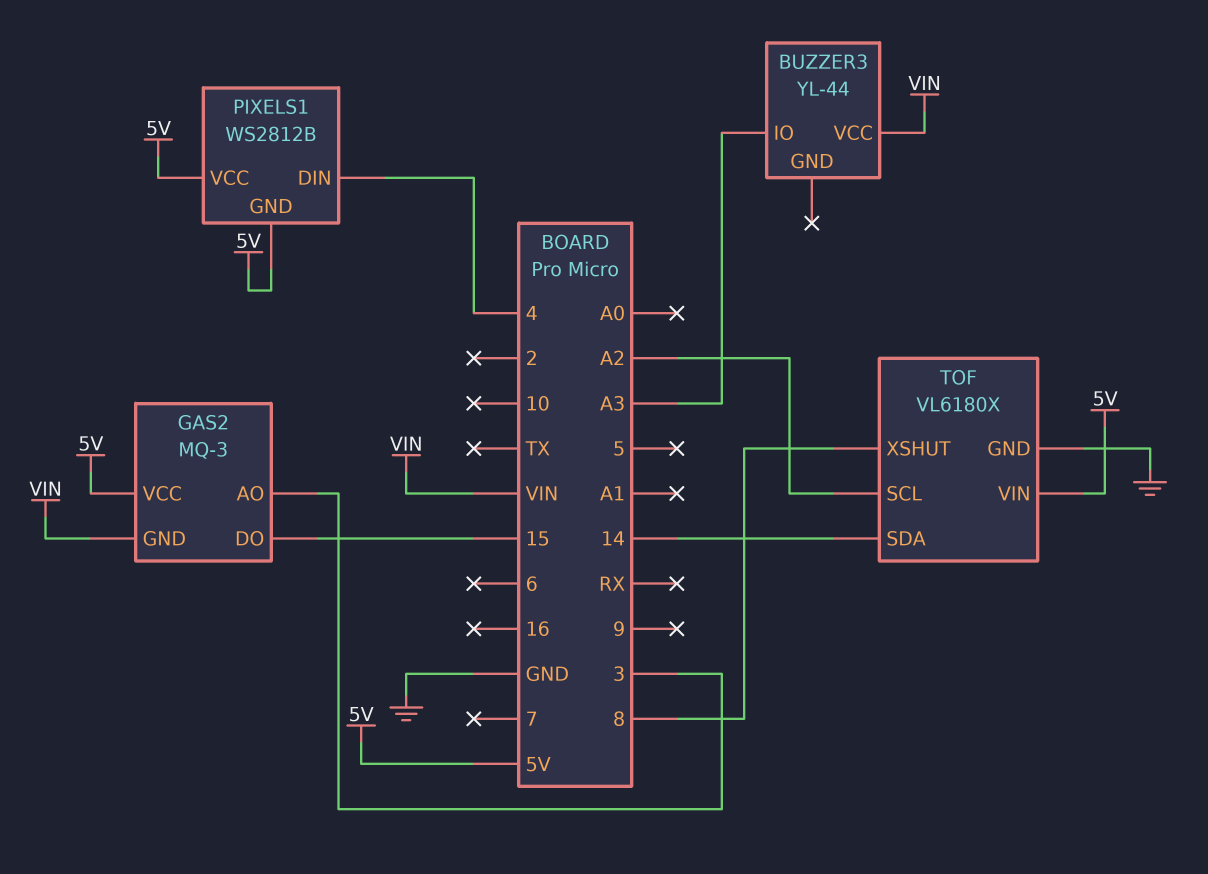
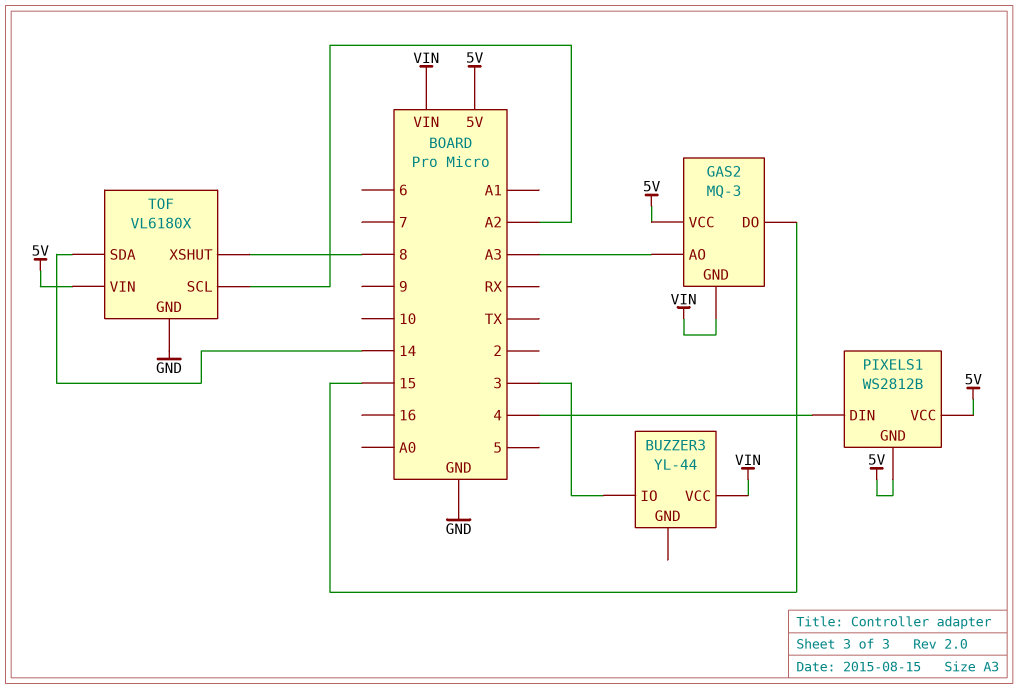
BUZZER3 pin IO: A3 -> 3
GAS2 pin AO: 3 -> A3

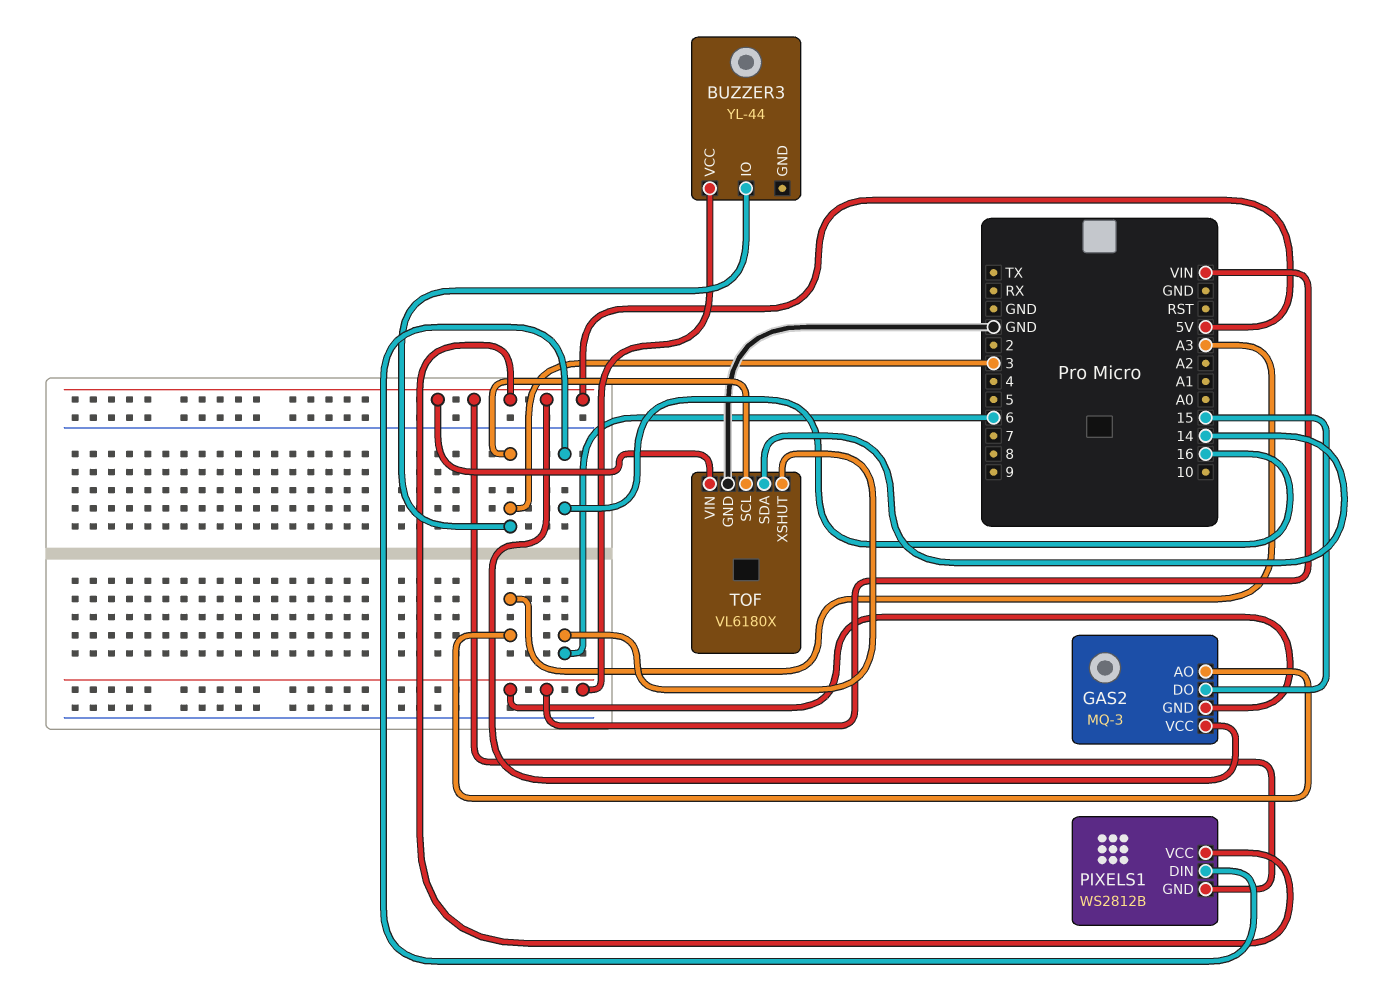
PIXELS1 pin DIN: 4 -> 16
TOF pin SCL: A2 -> 3
TOF pin XSHUT: 8 -> 6

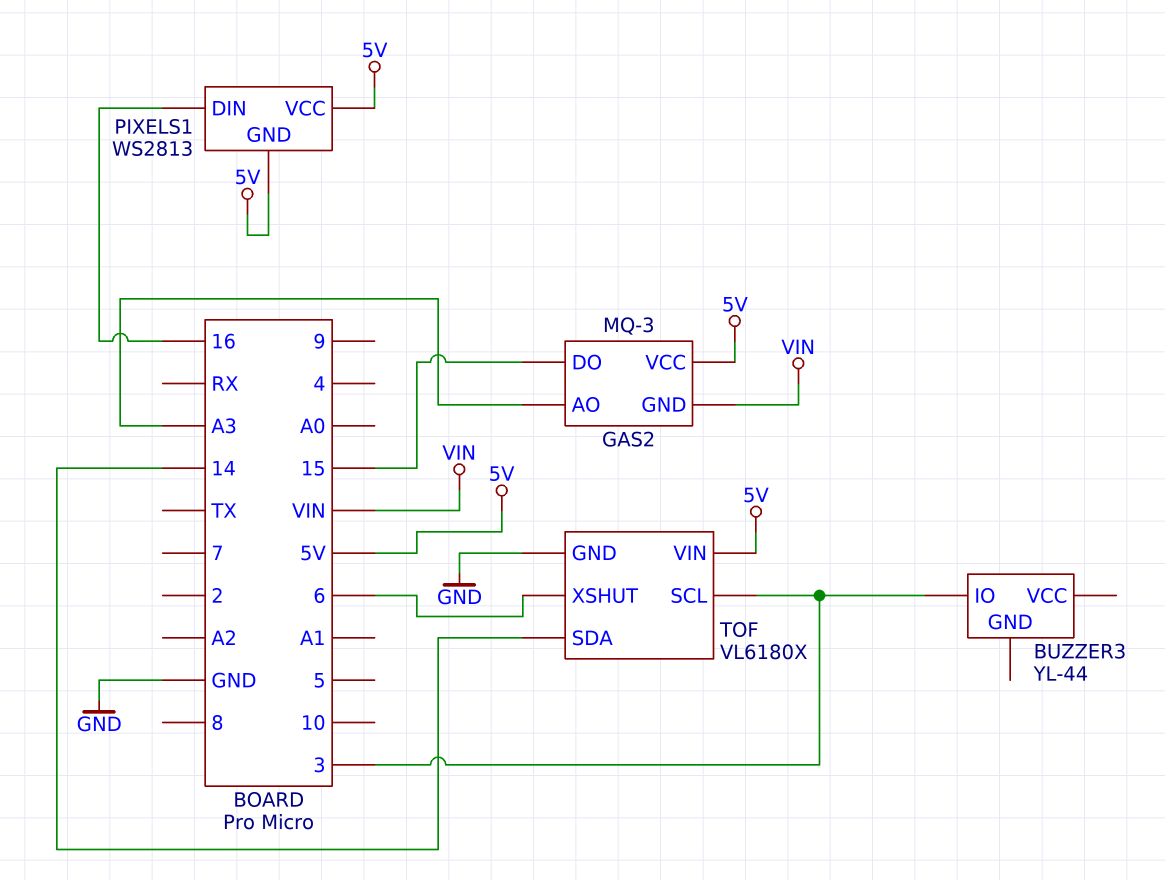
BUZZER3 pin VCC: VIN -> none
PIXELS1: WS2812B -> WS2813

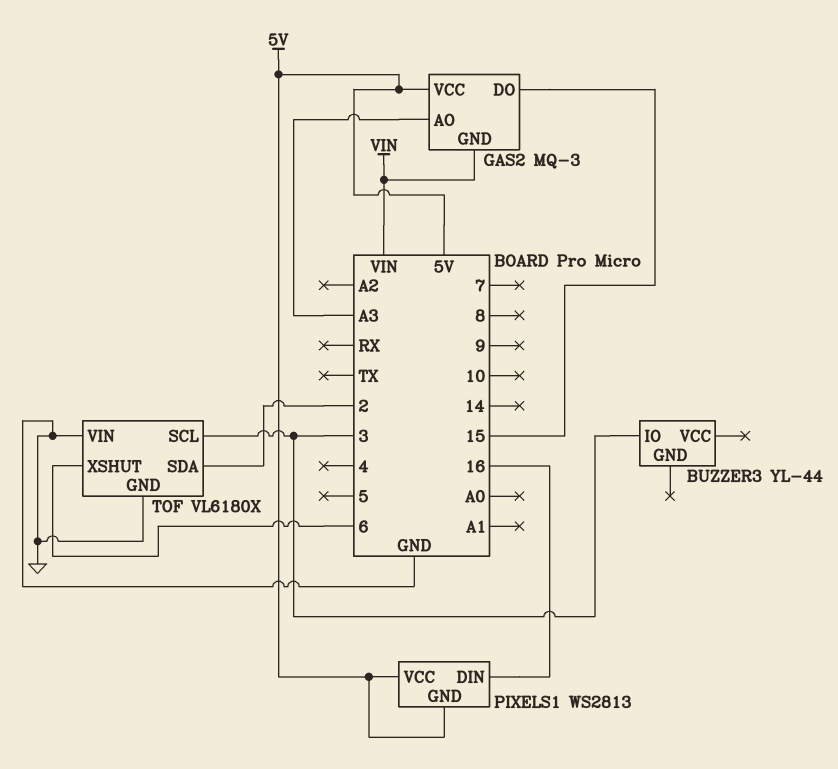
TOF pin SDA: 14 -> 2
TOF pin VIN: 5V -> GND

